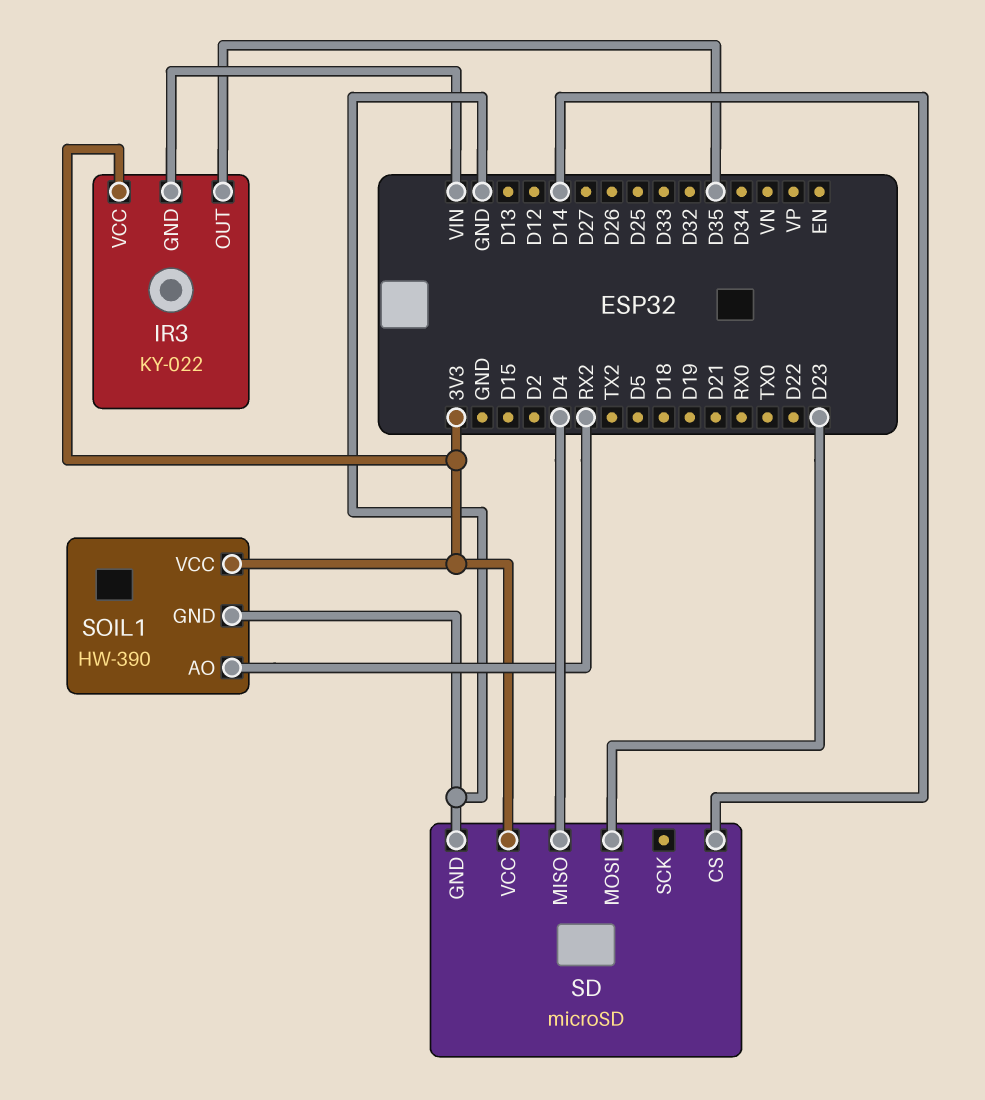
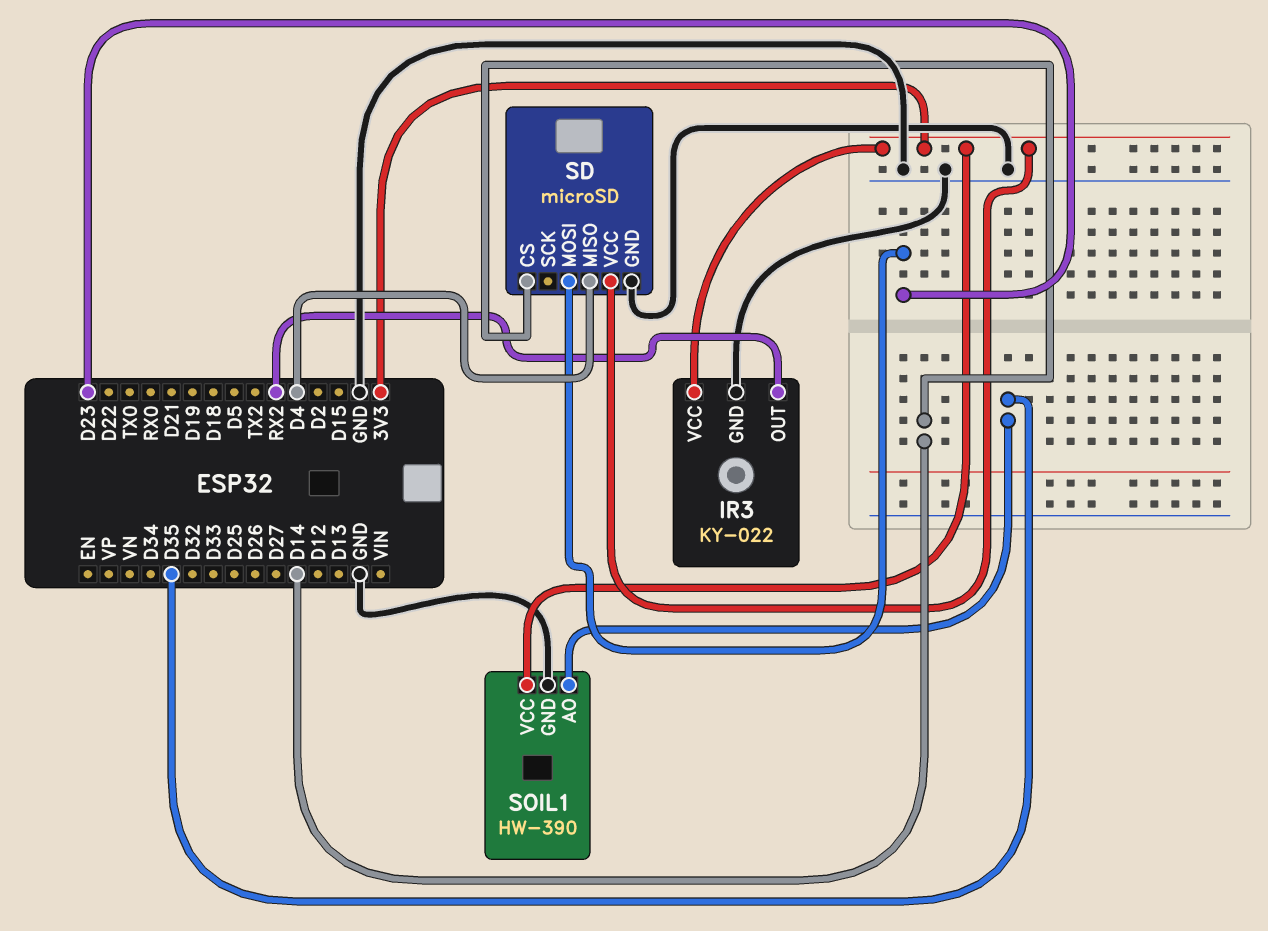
IR3 pin GND: VIN -> GND
IR3 pin OUT: D35 -> RX2
SOIL1 pin AO: RX2 -> D35

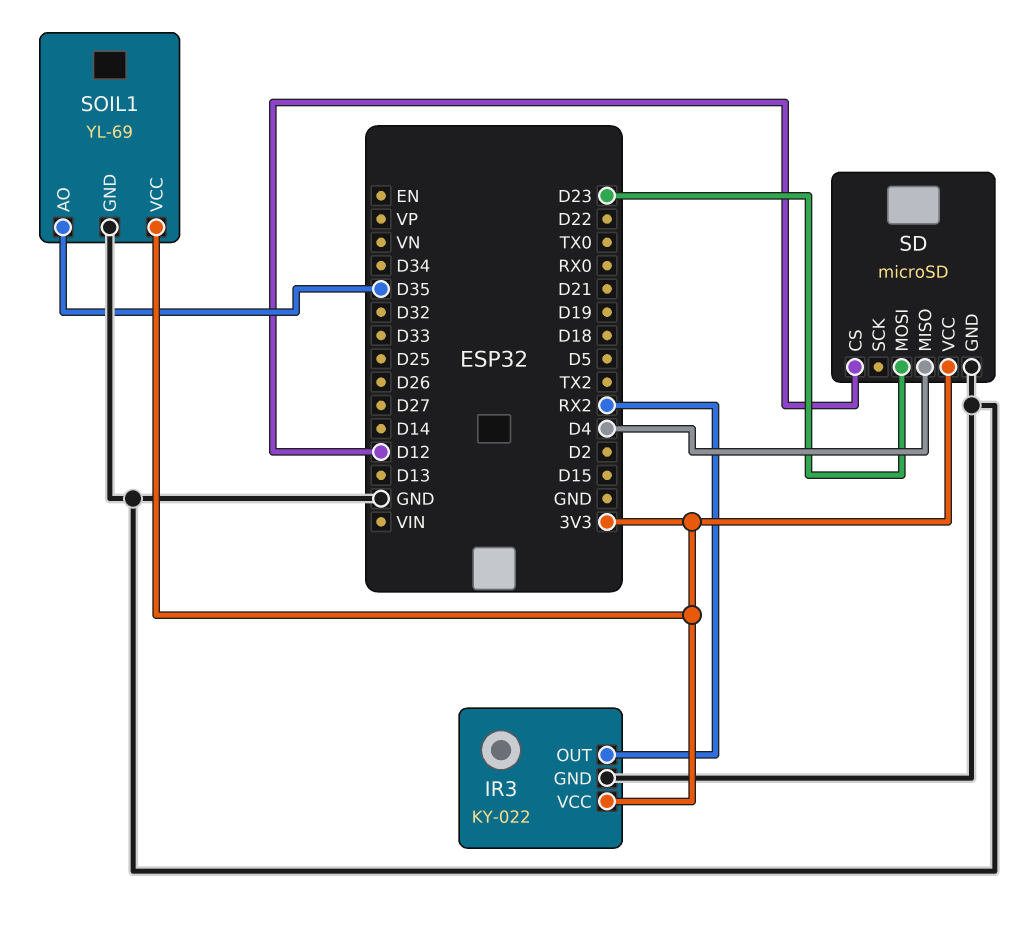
SD pin CS: D14 -> D12
SOIL1: HW-390 -> YL-69

